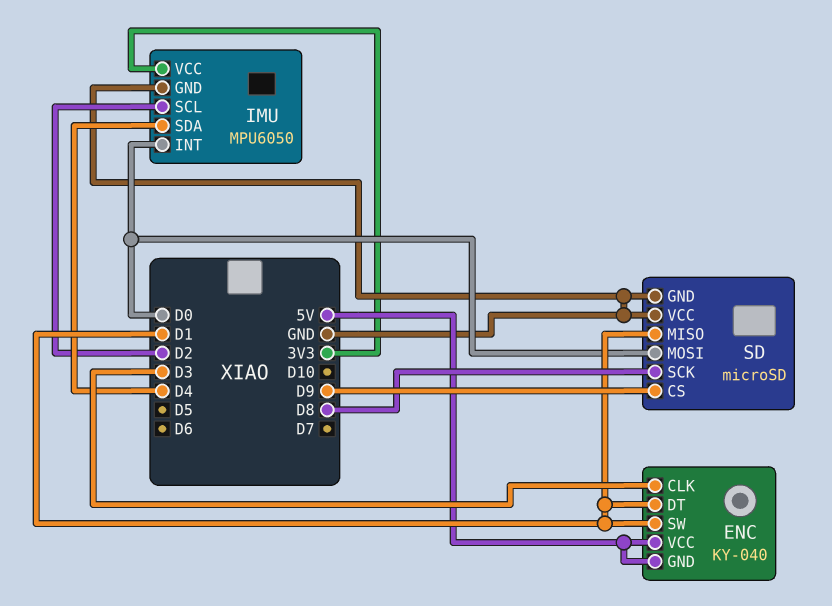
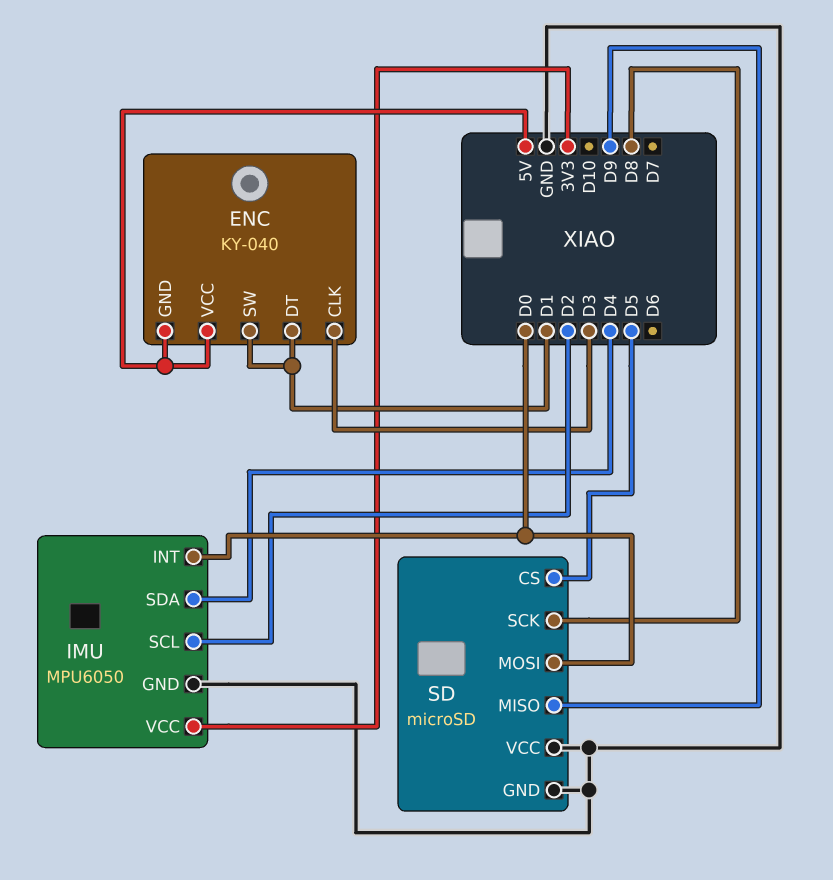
SD pin CS: D9 -> D5
SD pin MISO: D1 -> D9

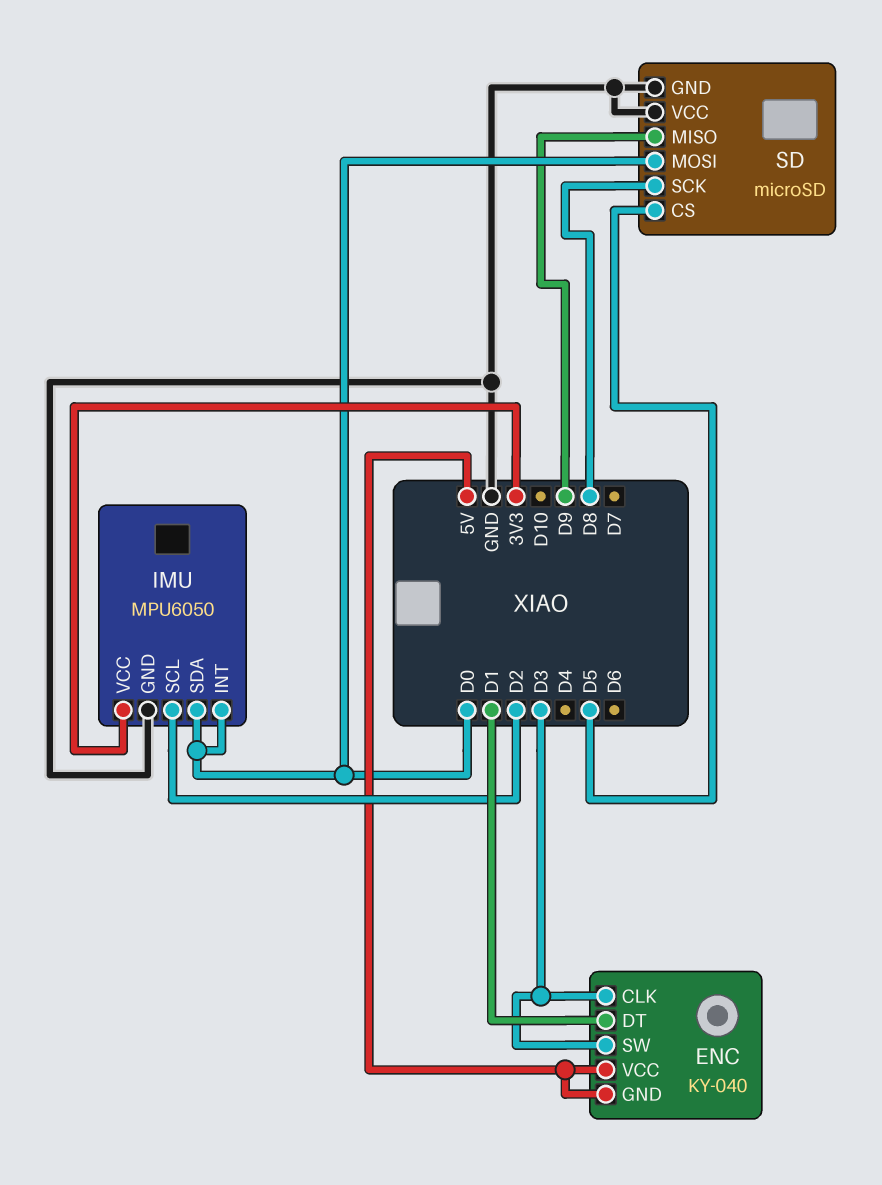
ENC pin SW: D1 -> D3
IMU pin SDA: D4 -> D0

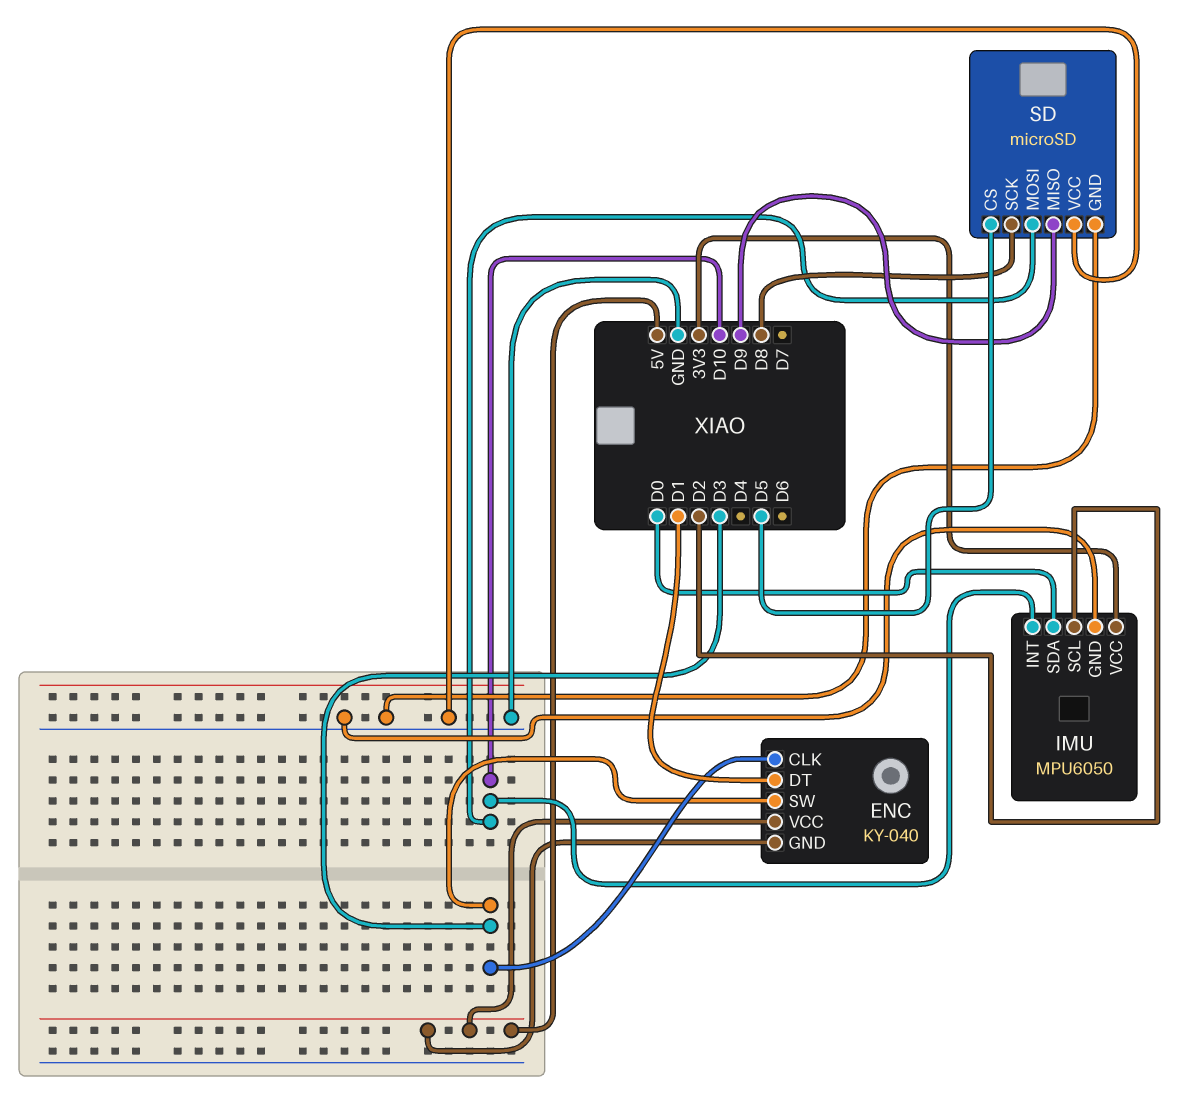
IMU pin INT: D0 -> D10
SD pin MOSI: D0 -> D10

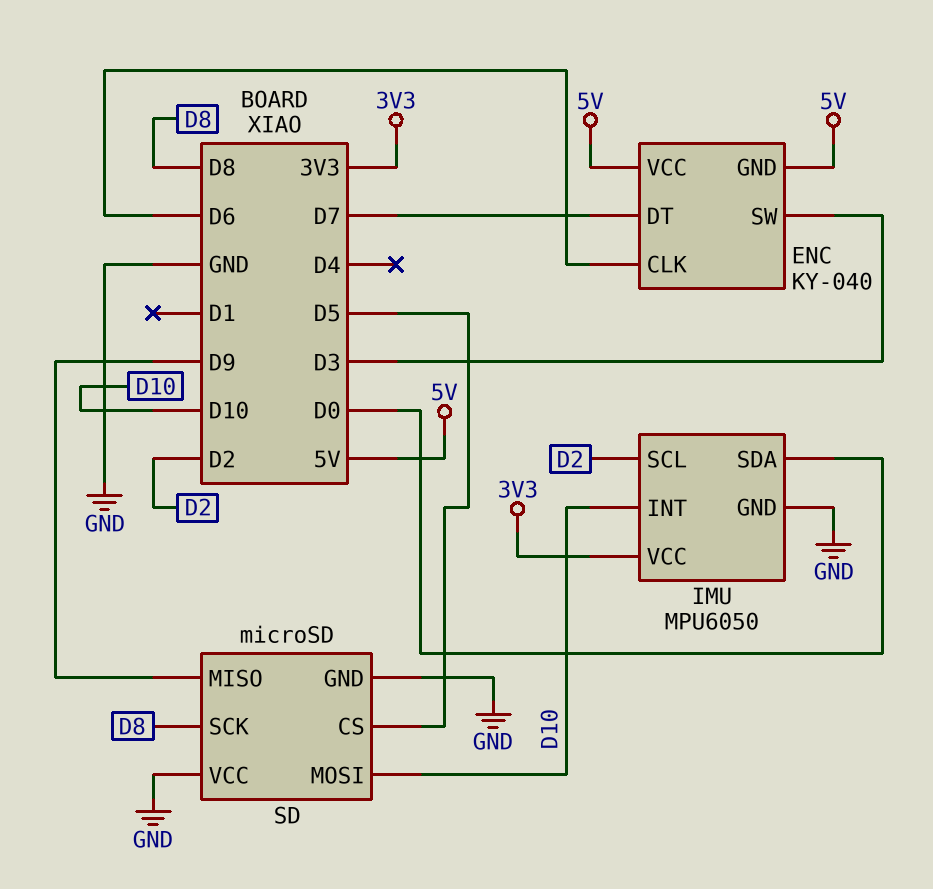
ENC pin CLK: D3 -> D6
ENC pin DT: D1 -> D7

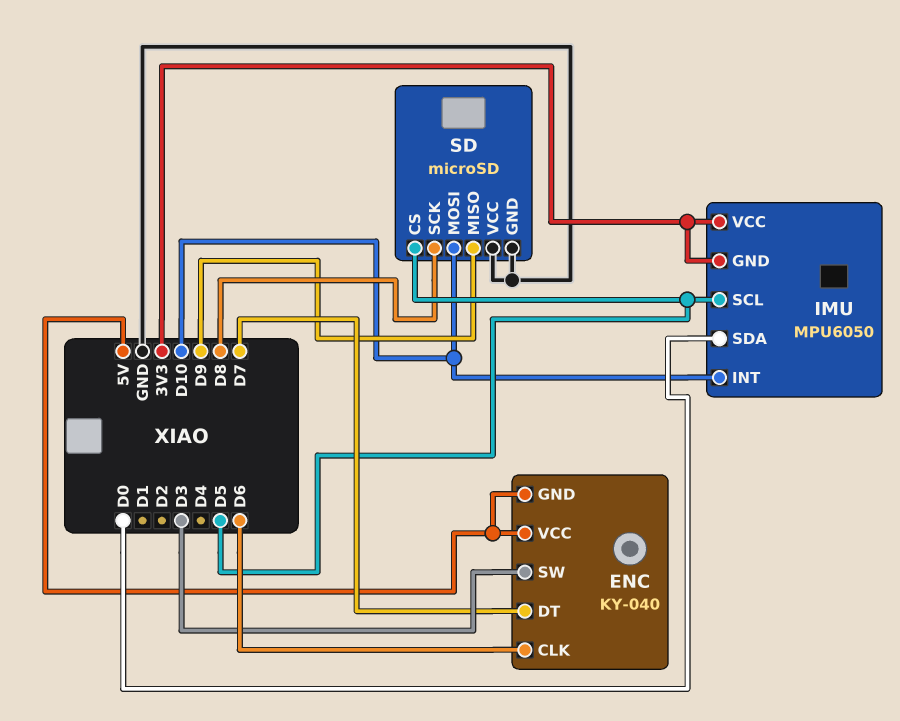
IMU pin GND: GND -> 3V3
IMU pin SCL: D2 -> D5

